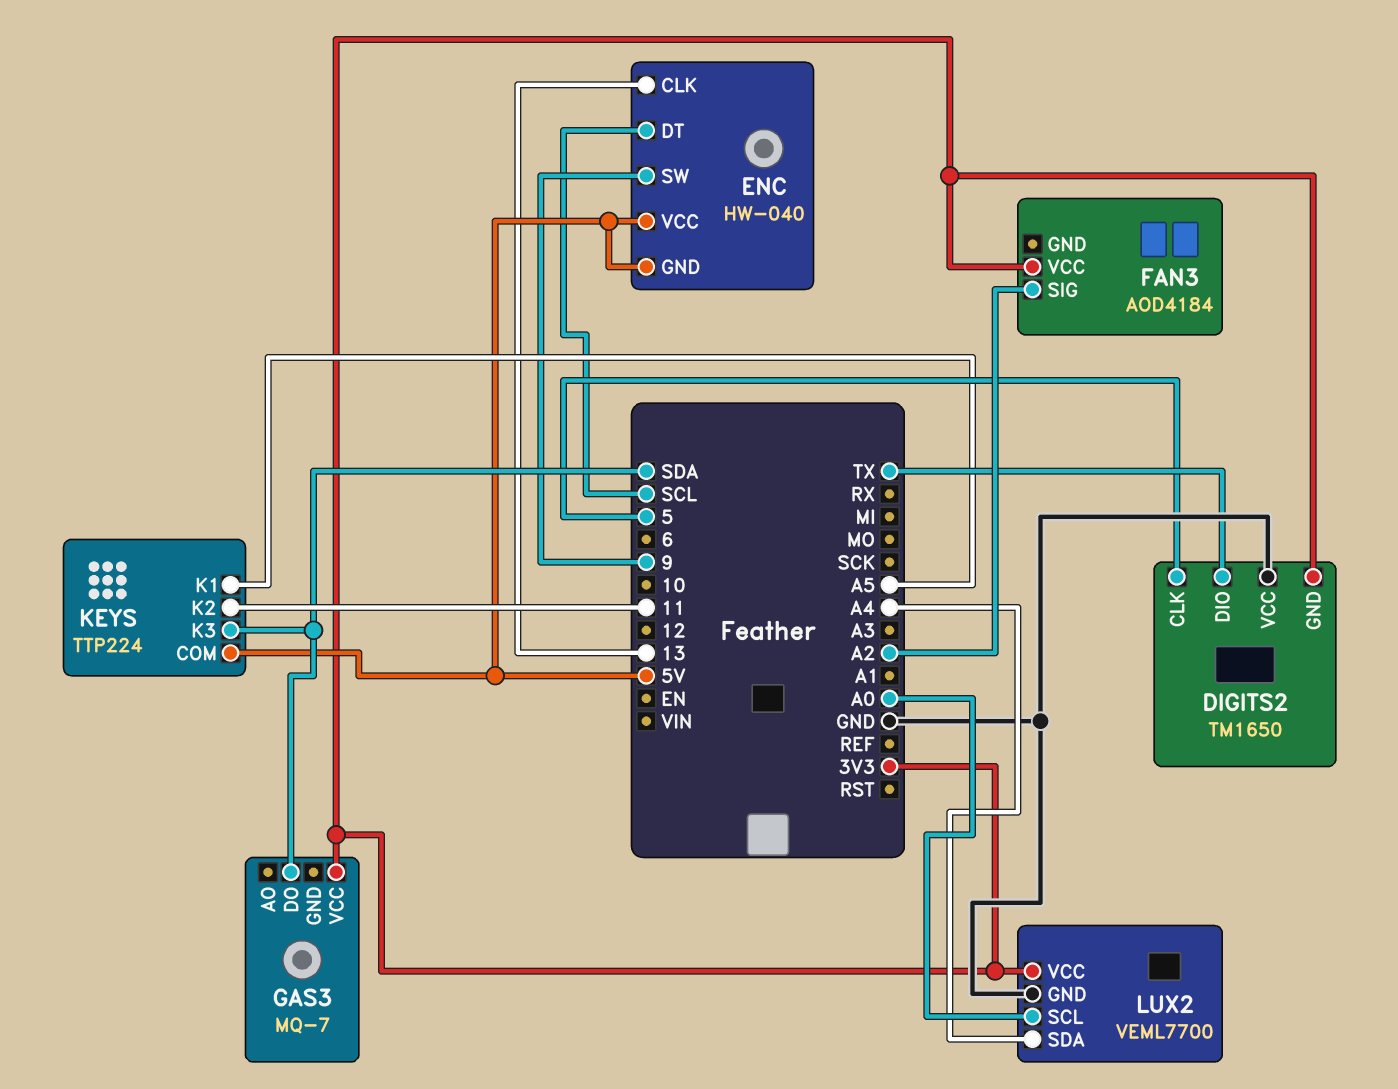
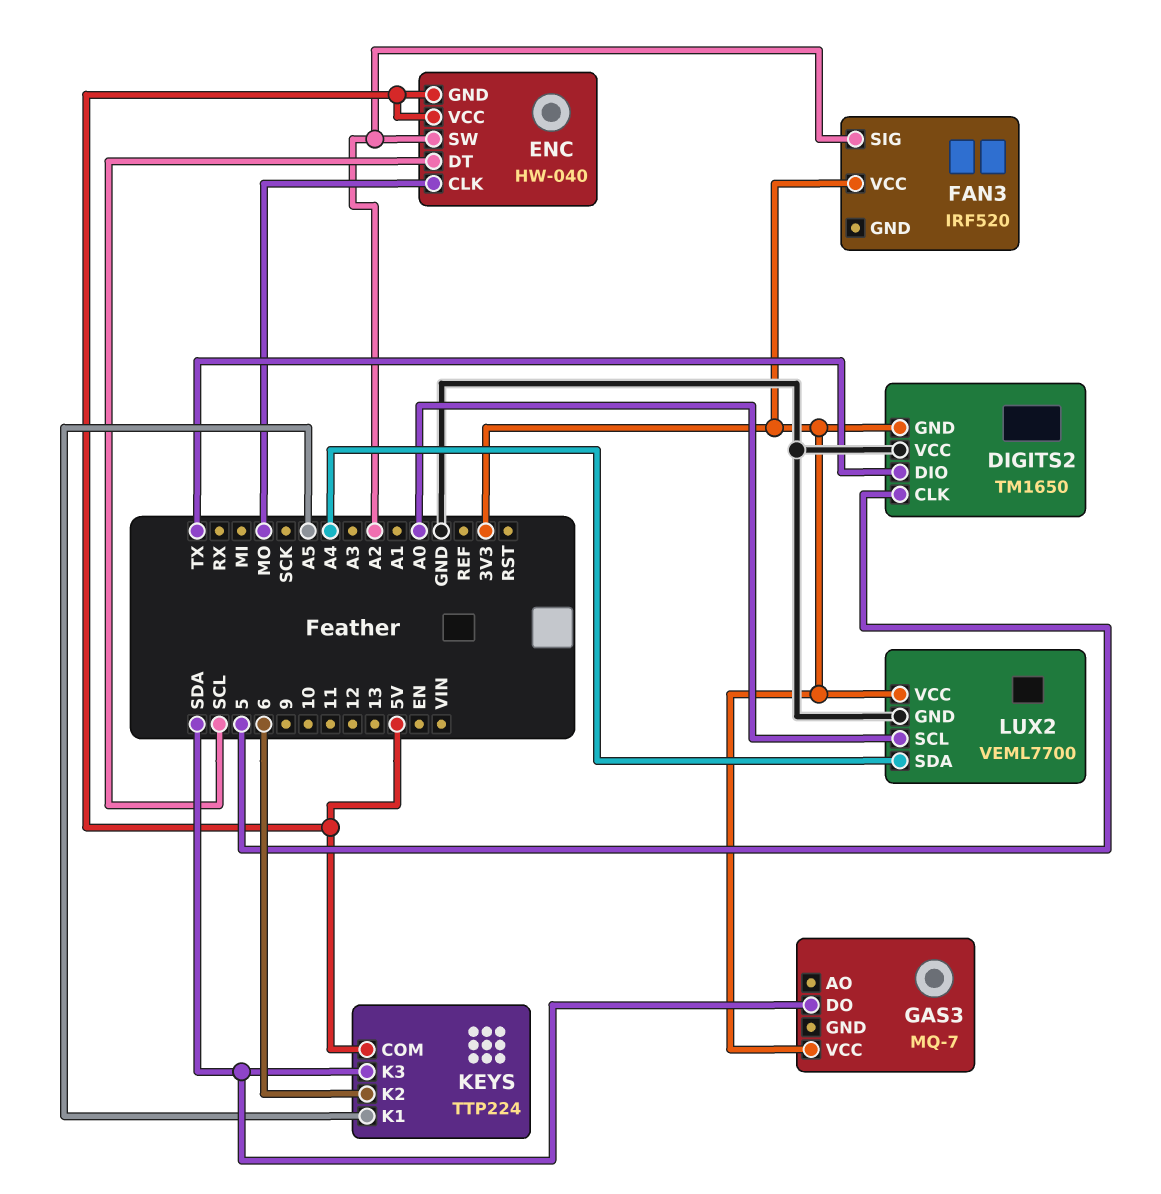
ENC pin CLK: 13 -> MO
ENC pin SW: 9 -> A2
FAN3: AOD4184 -> IRF520
KEYS pin K2: 11 -> 6

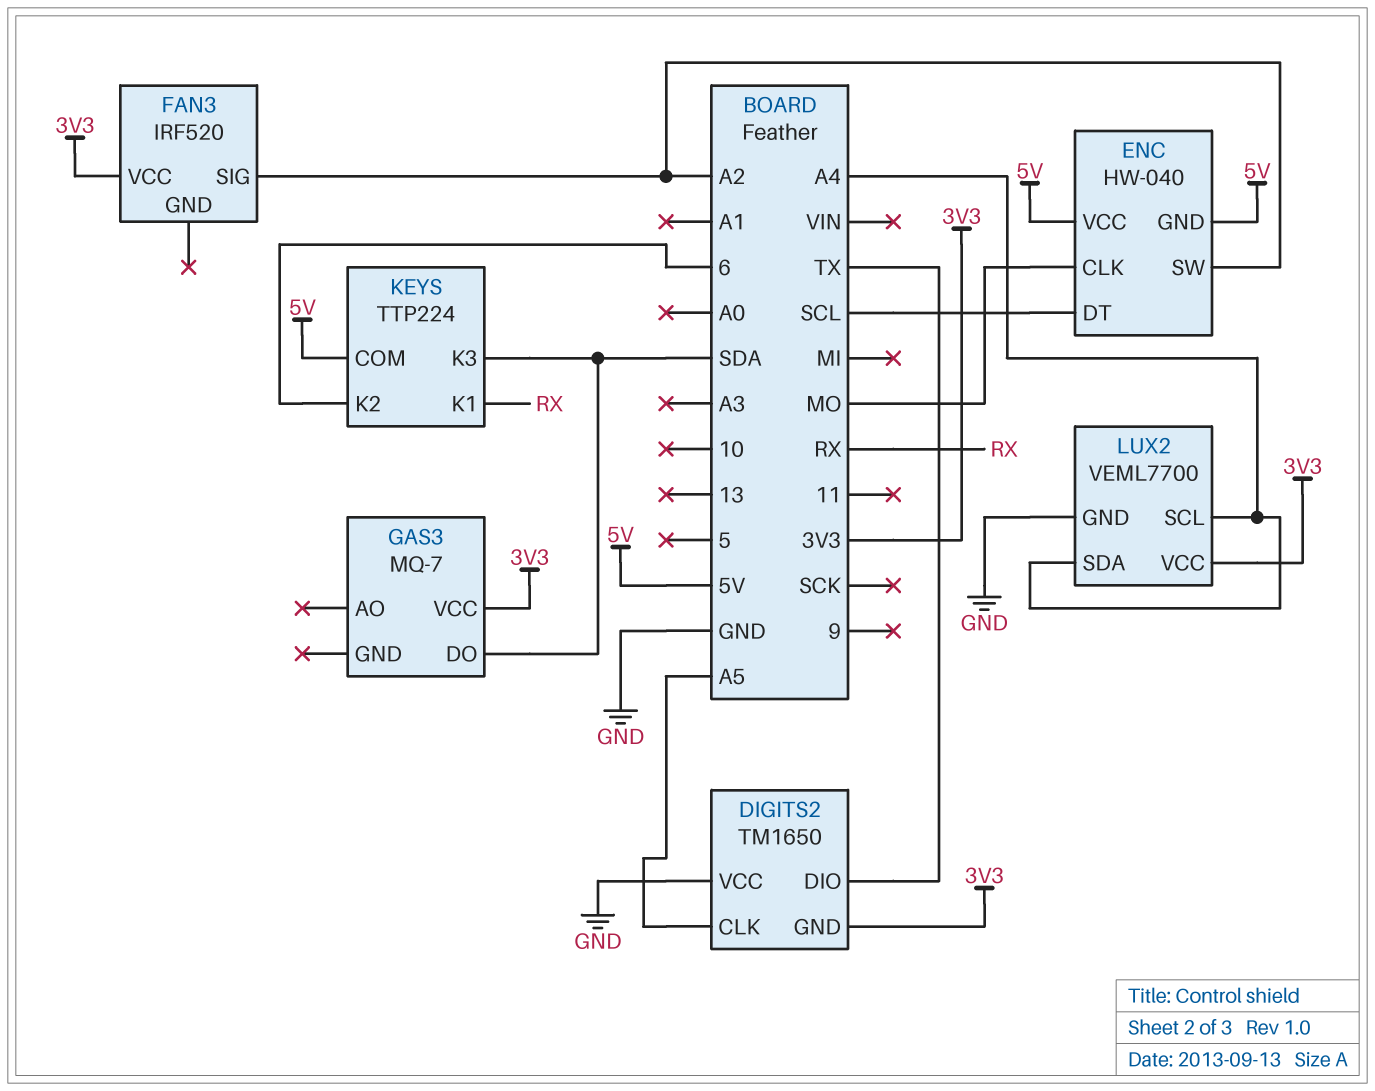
DIGITS2 pin CLK: 5 -> A5
KEYS pin K1: A5 -> RX
LUX2 pin SCL: A0 -> A4

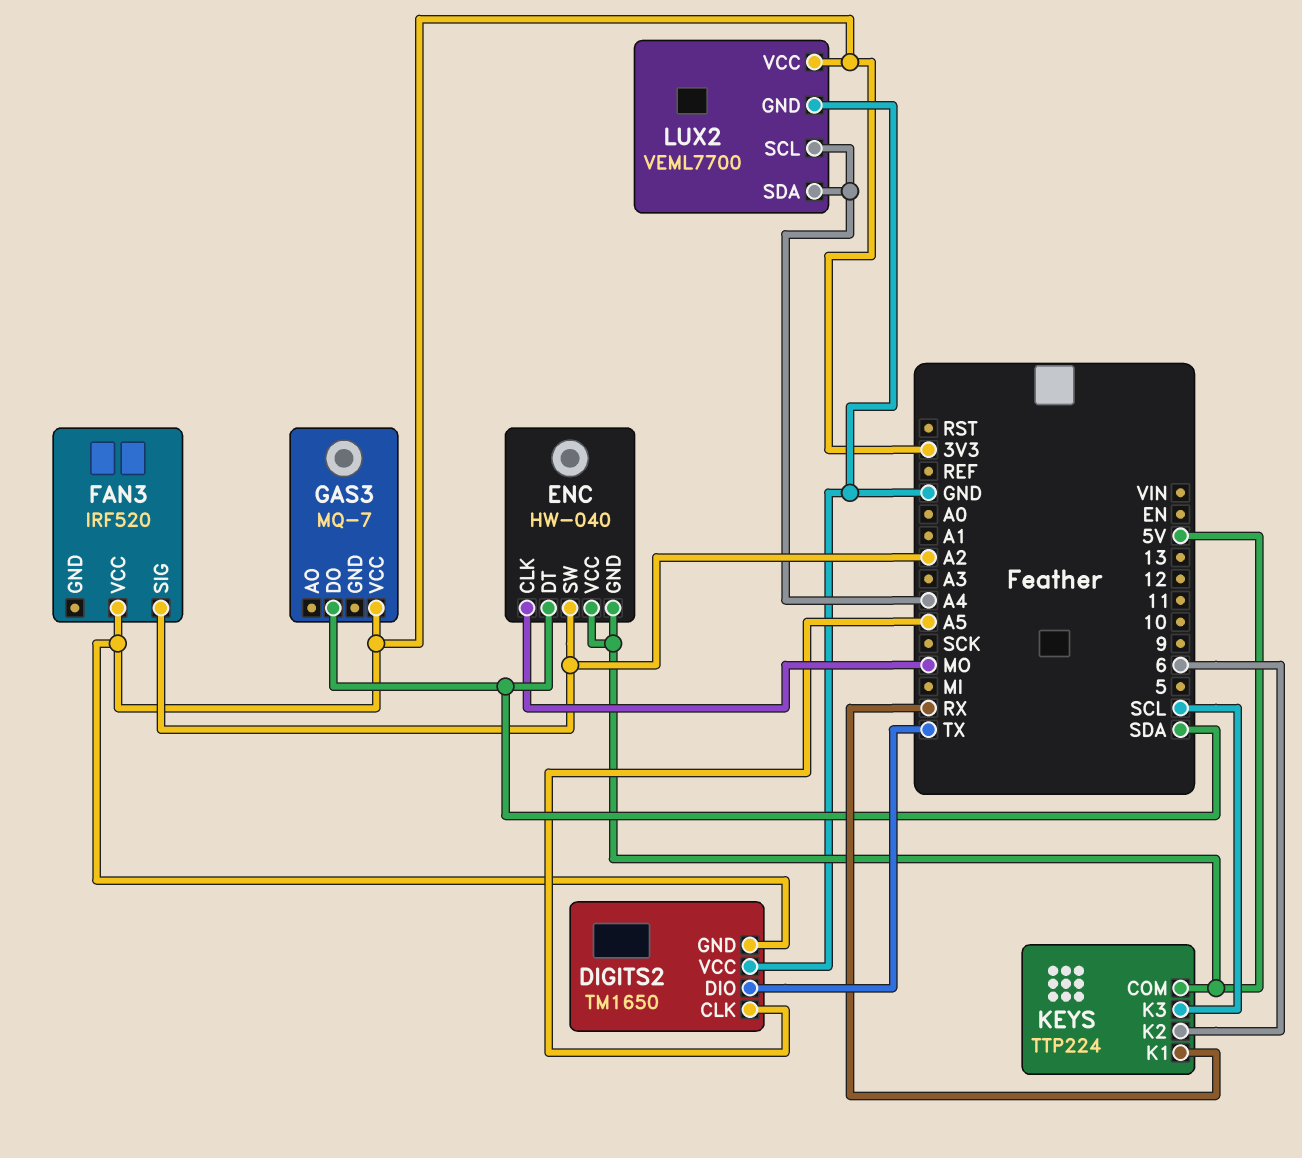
ENC pin DT: SCL -> SDA
KEYS pin K3: SDA -> SCL

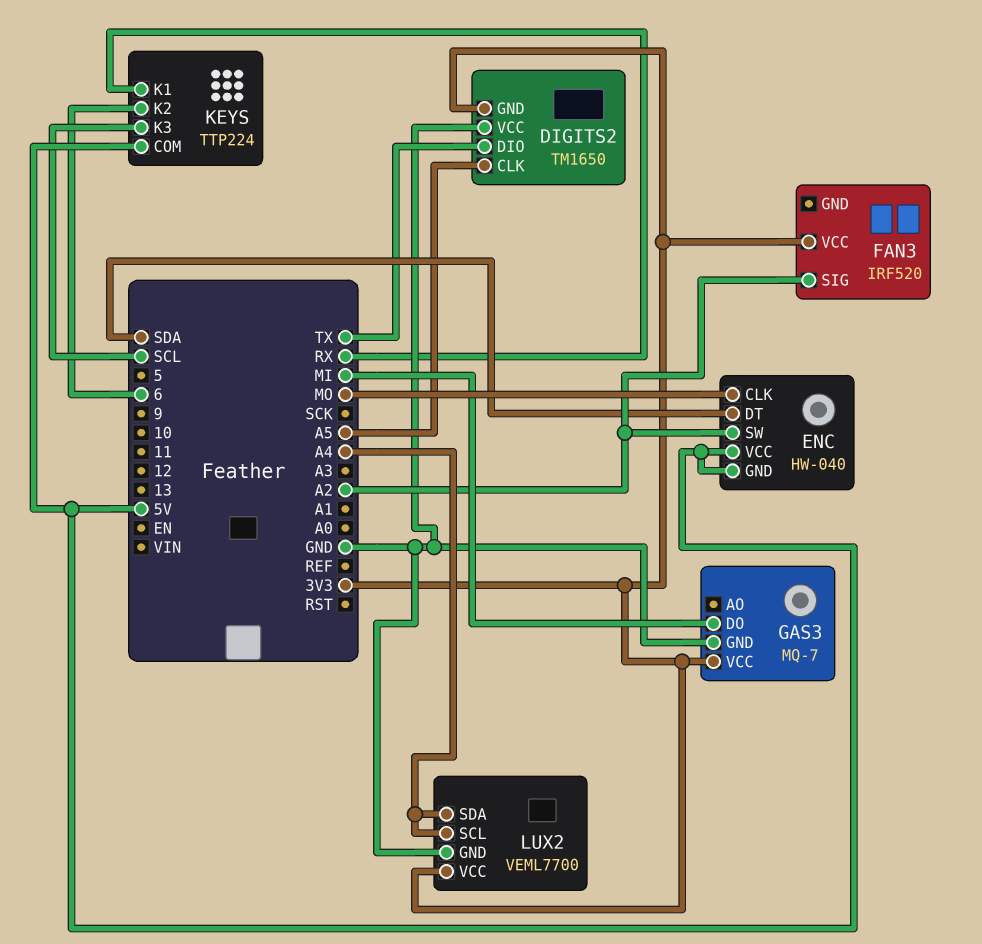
GAS3 pin DO: SDA -> MI
GAS3 pin GND: none -> GND

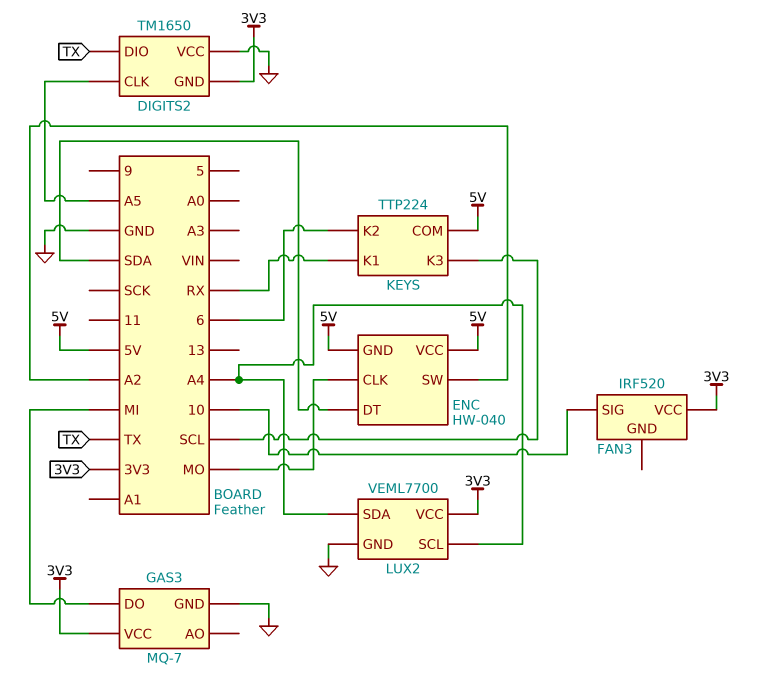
FAN3 pin SIG: A2 -> 10

